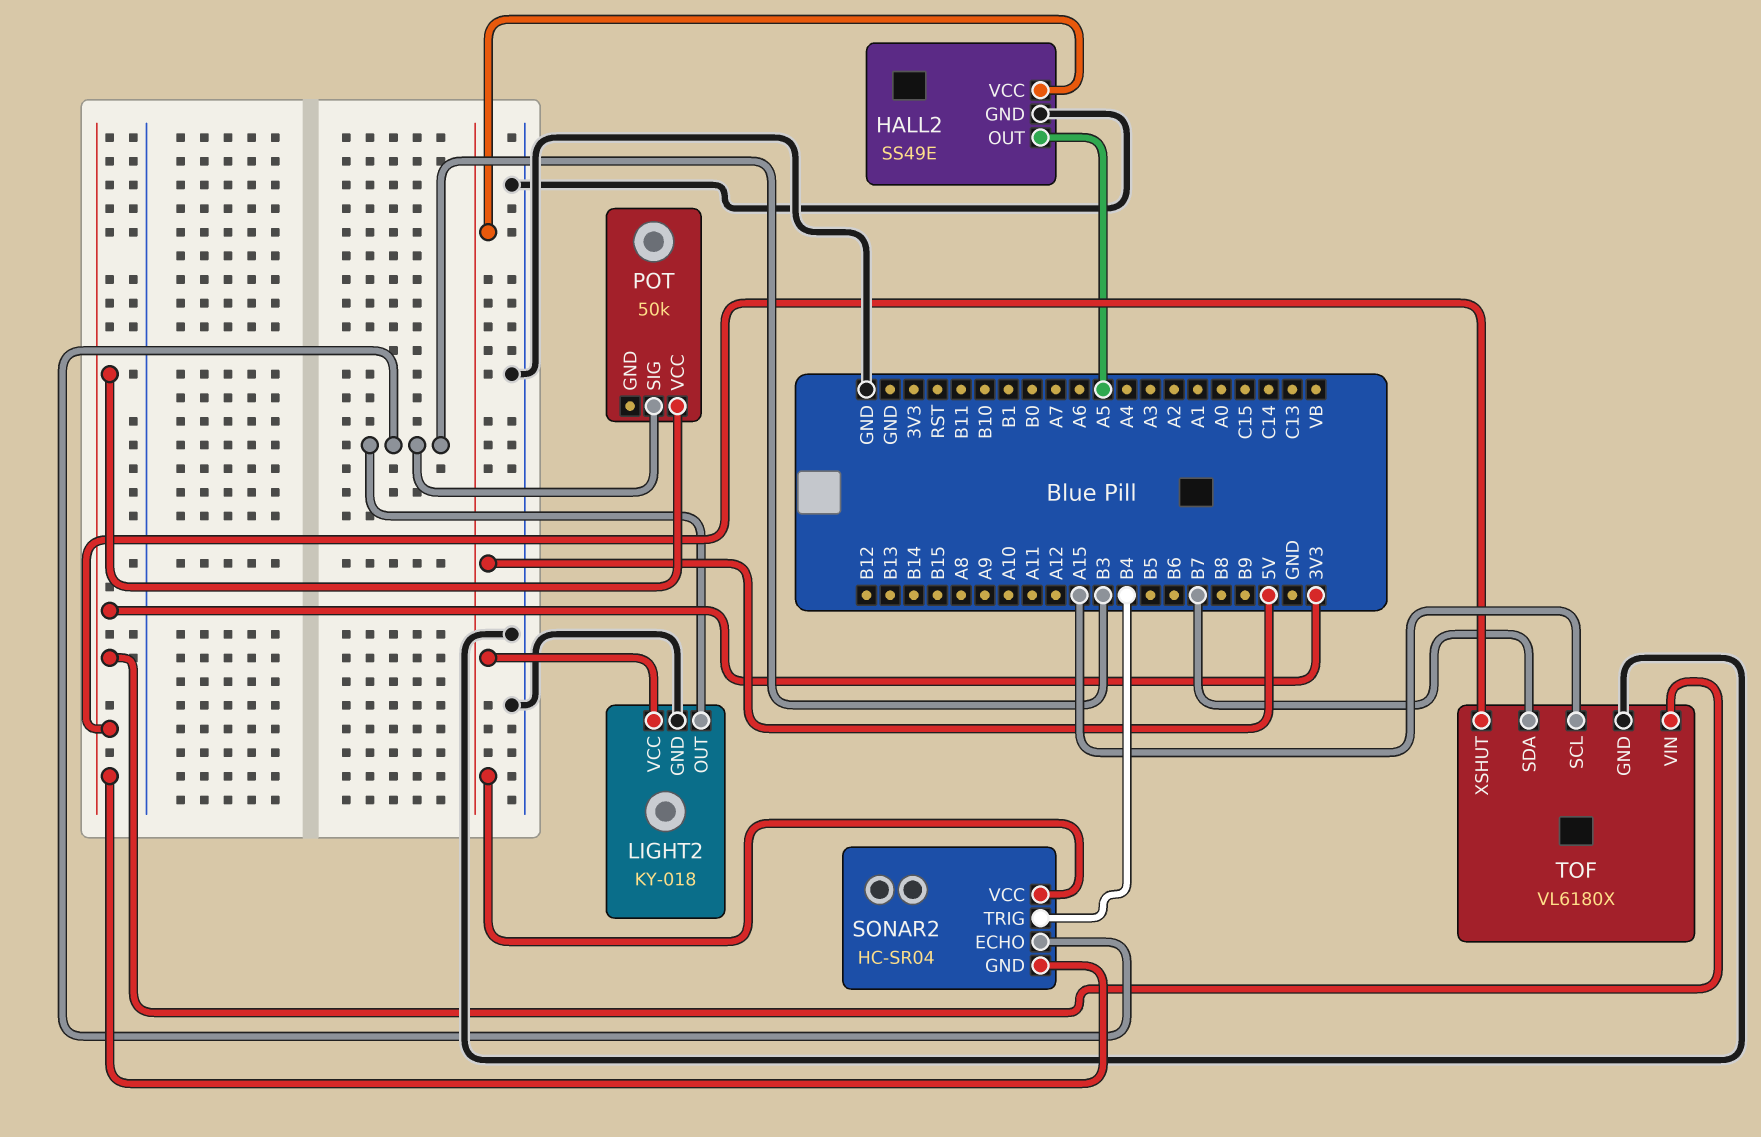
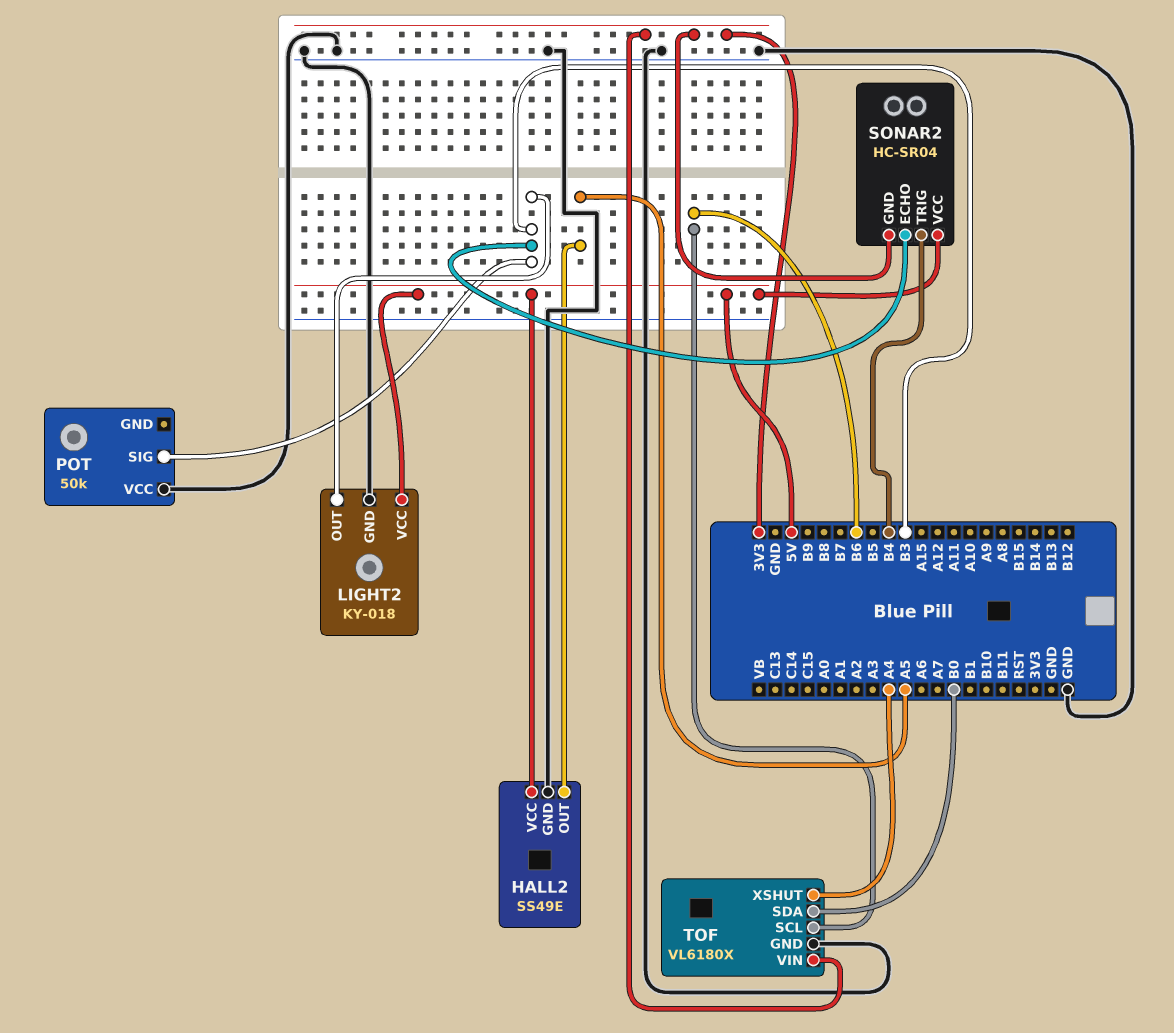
POT pin VCC: 3V3 -> GND
TOF pin SCL: A15 -> B6
TOF pin SDA: B7 -> B0
TOF pin XSHUT: 3V3 -> A4

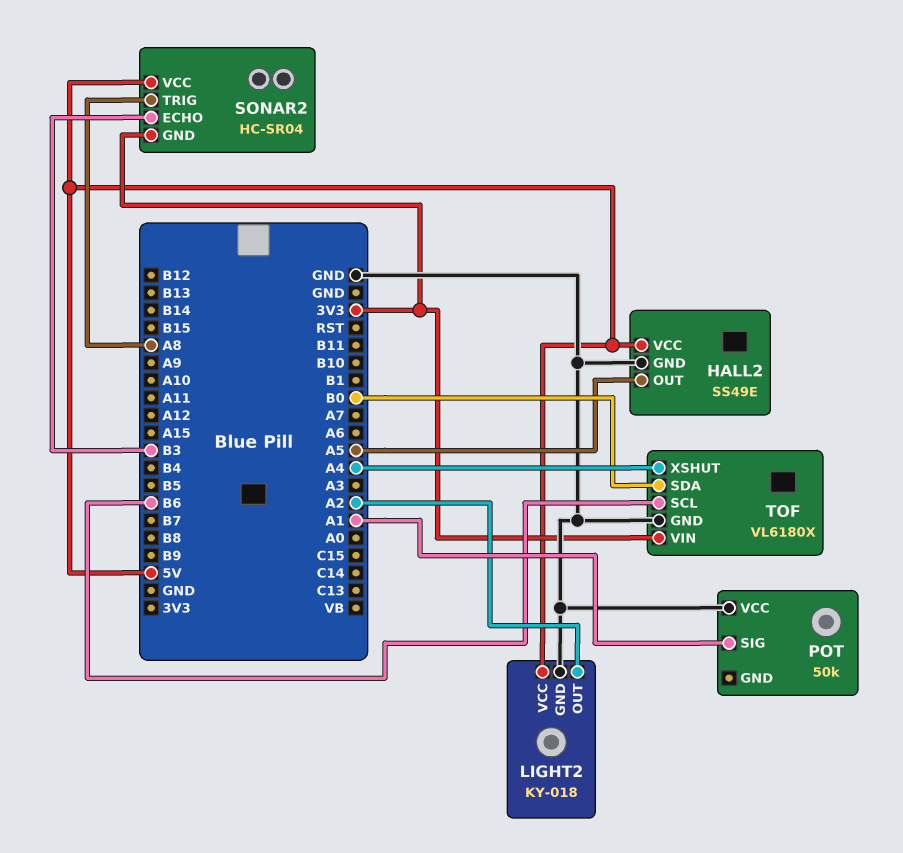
LIGHT2 pin OUT: B3 -> A2
POT pin SIG: B3 -> A1
SONAR2 pin TRIG: B4 -> A8

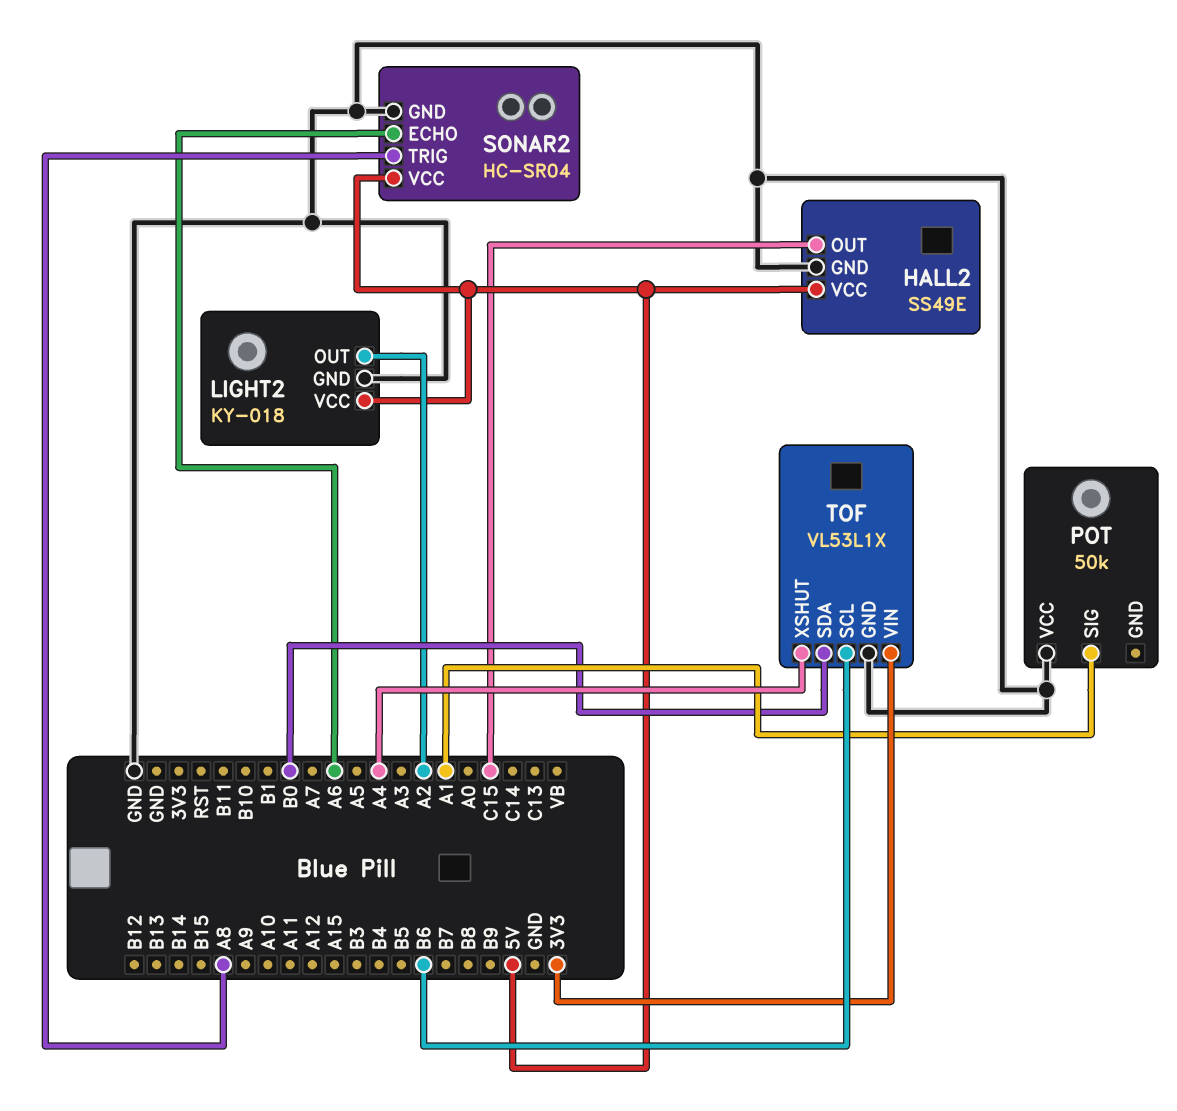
HALL2 pin OUT: A5 -> C15
SONAR2 pin ECHO: B3 -> A6
SONAR2 pin GND: 3V3 -> GND
TOF: VL6180X -> VL53L1X

